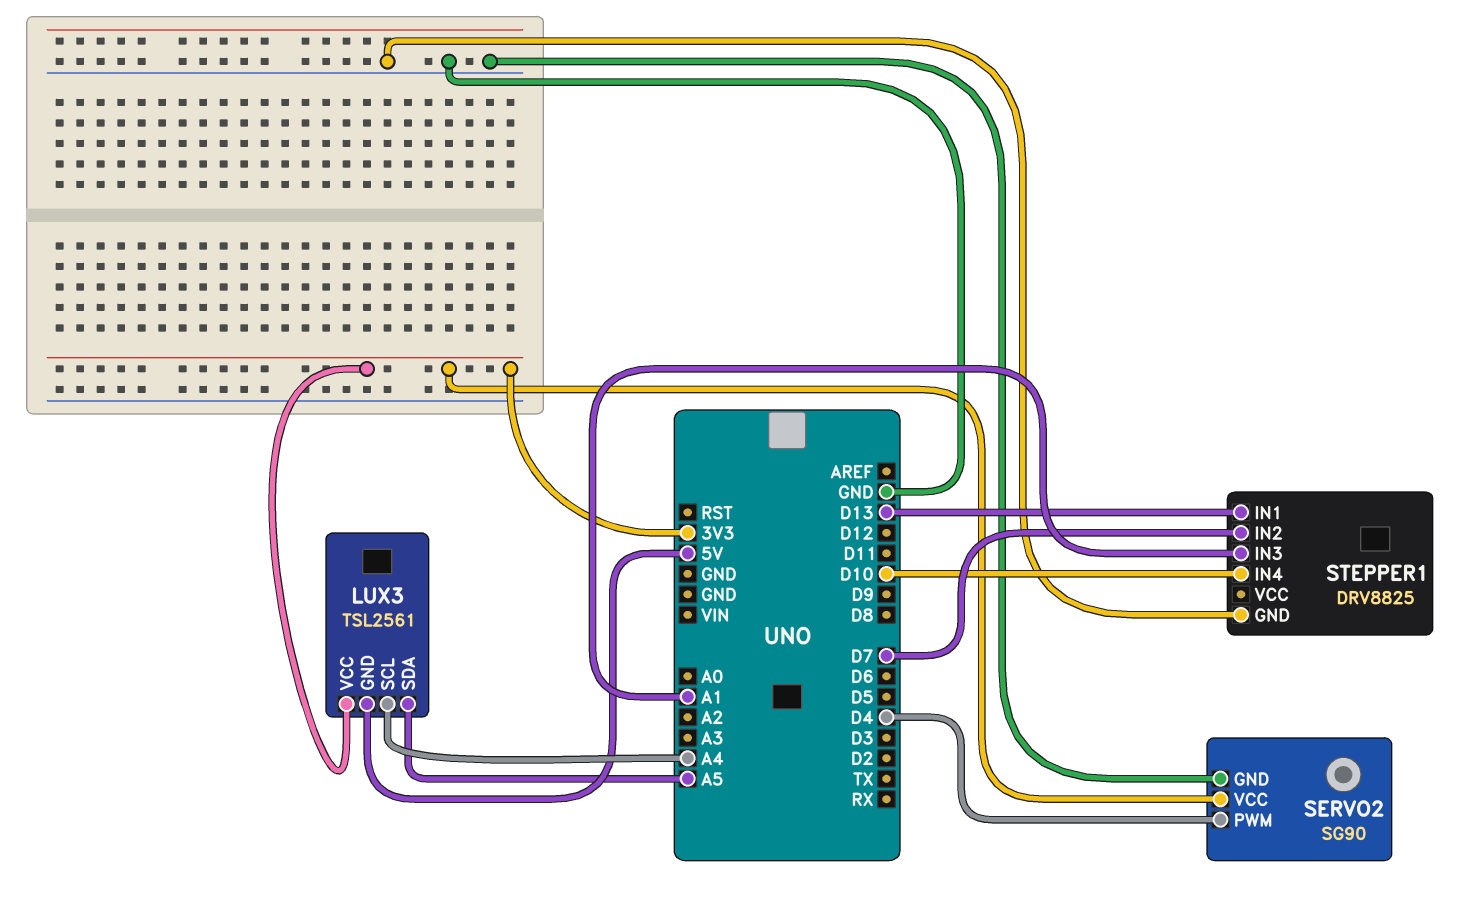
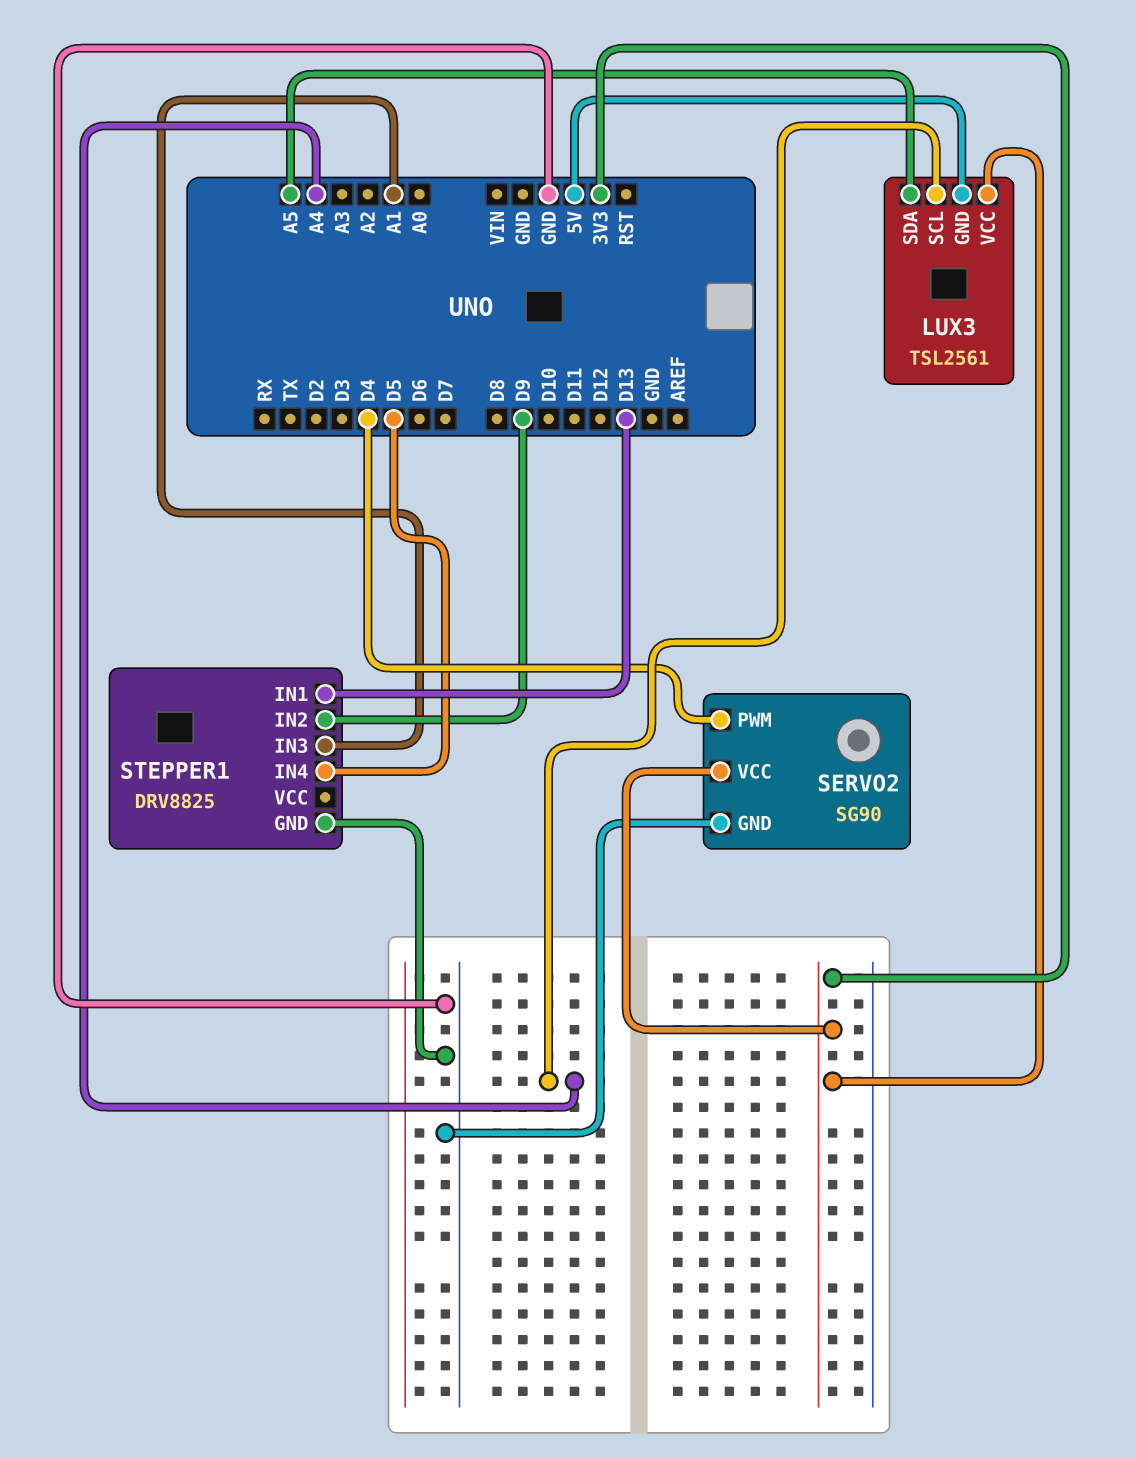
STEPPER1 pin IN2: D7 -> D9
STEPPER1 pin IN4: D10 -> D5

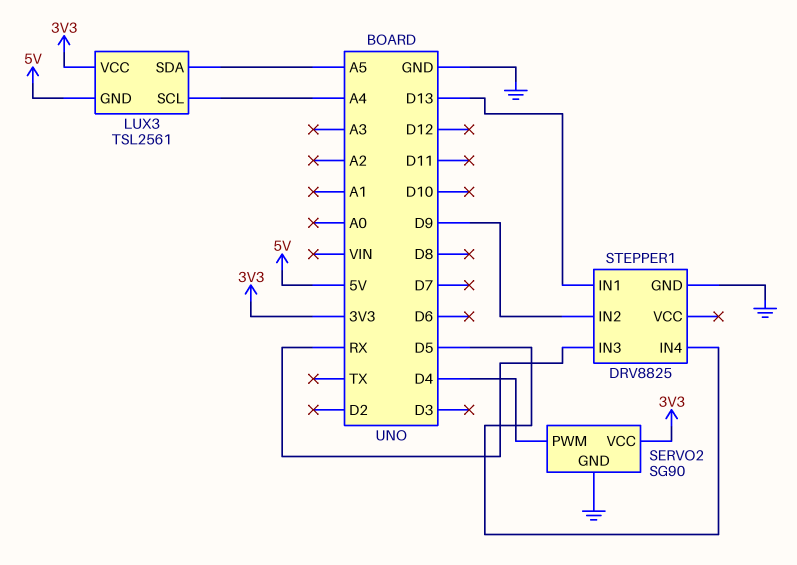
STEPPER1 pin IN3: A1 -> RX

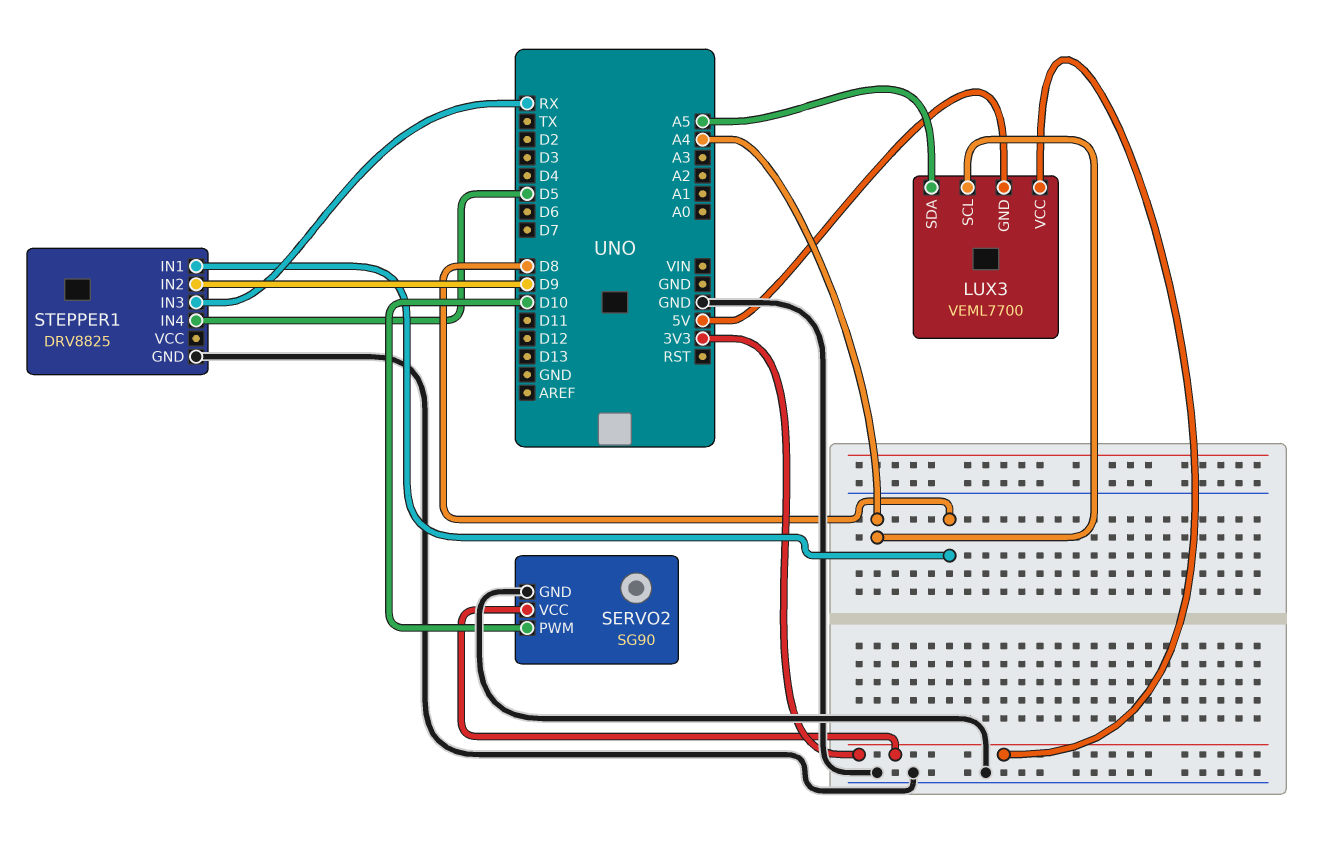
LUX3: TSL2561 -> VEML7700
SERVO2 pin PWM: D4 -> D10
STEPPER1 pin IN1: D13 -> D8

